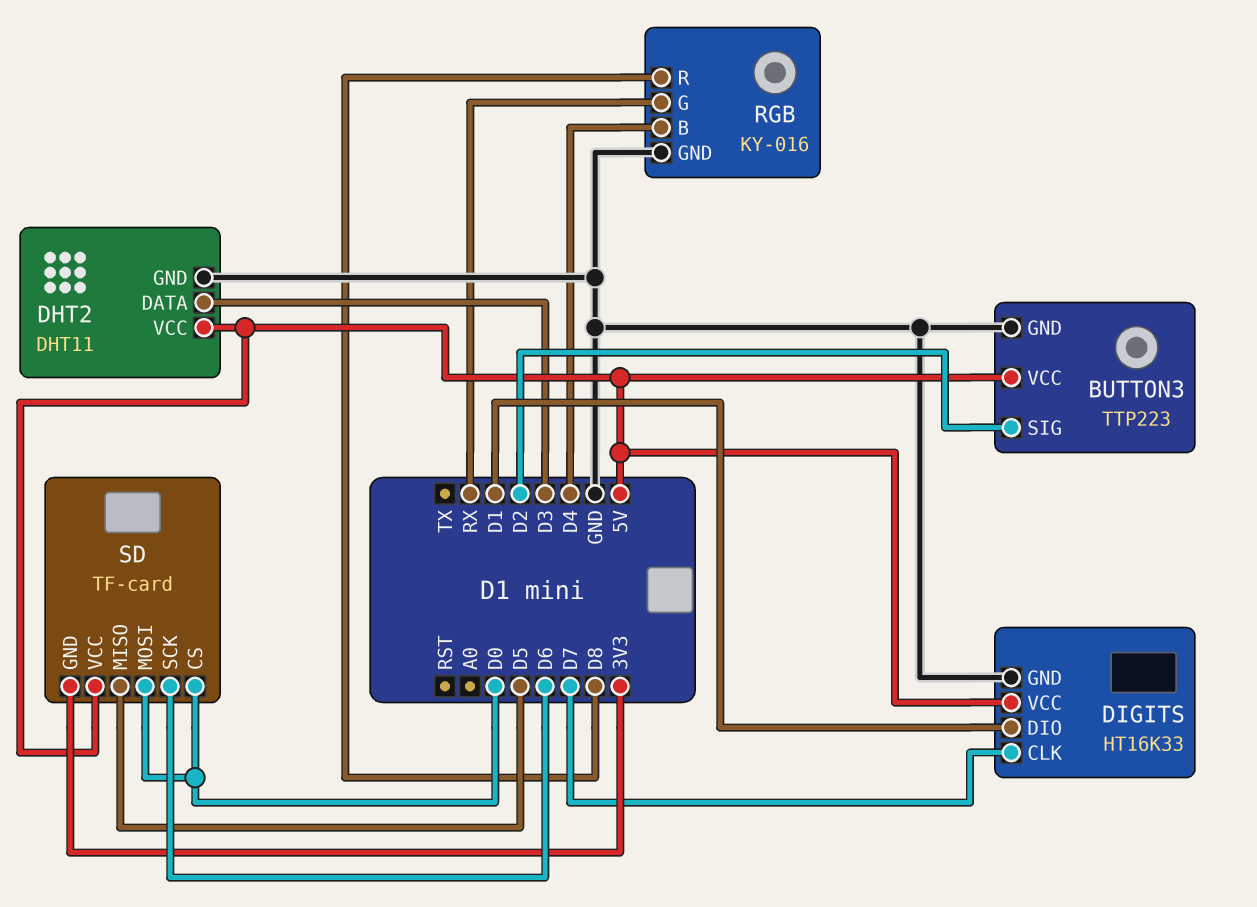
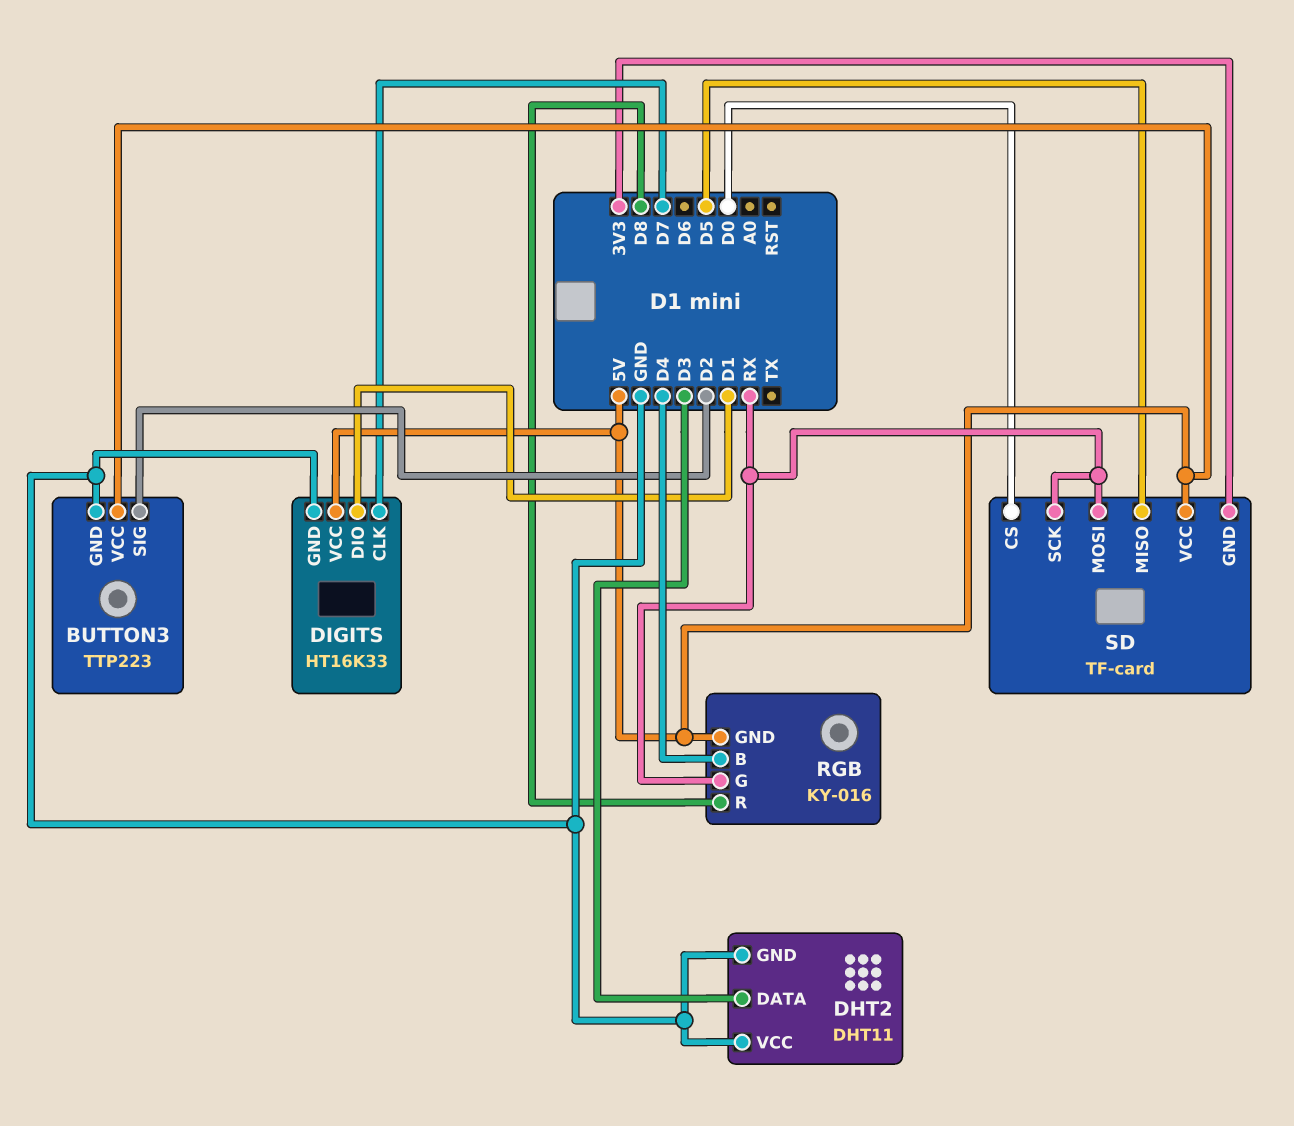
DHT2 pin VCC: 5V -> GND
RGB pin GND: GND -> 5V
SD pin MOSI: D0 -> RX
SD pin SCK: D6 -> RX

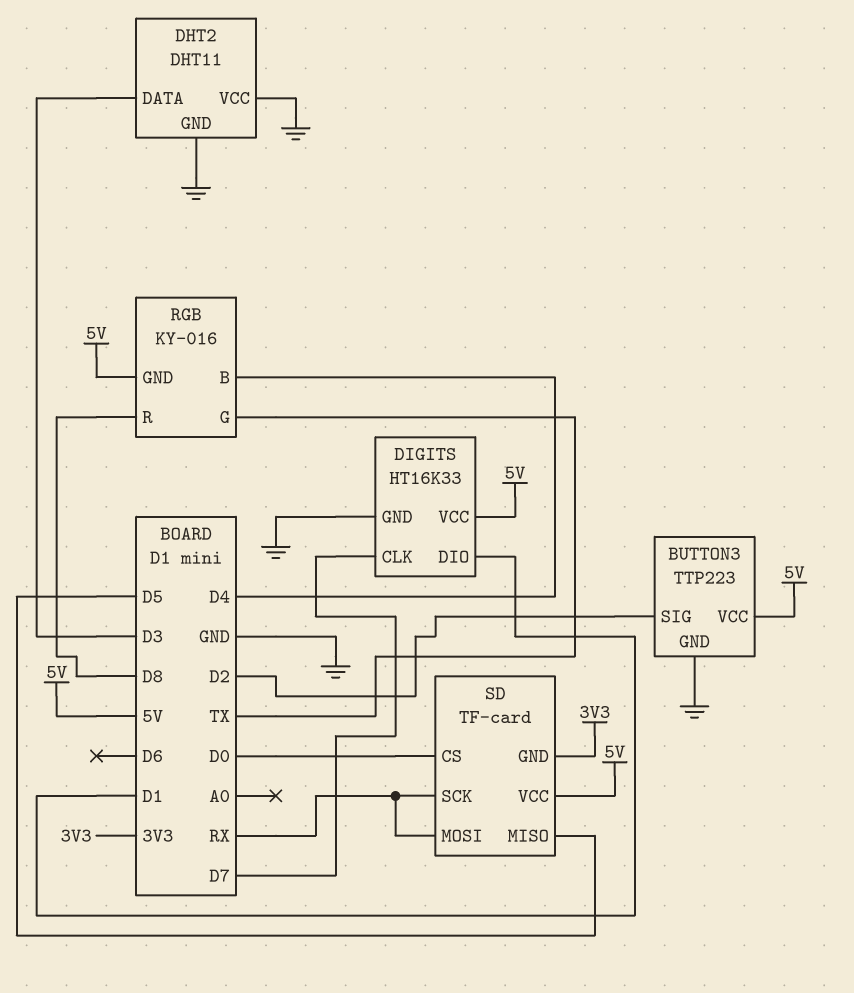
RGB pin G: RX -> TX

